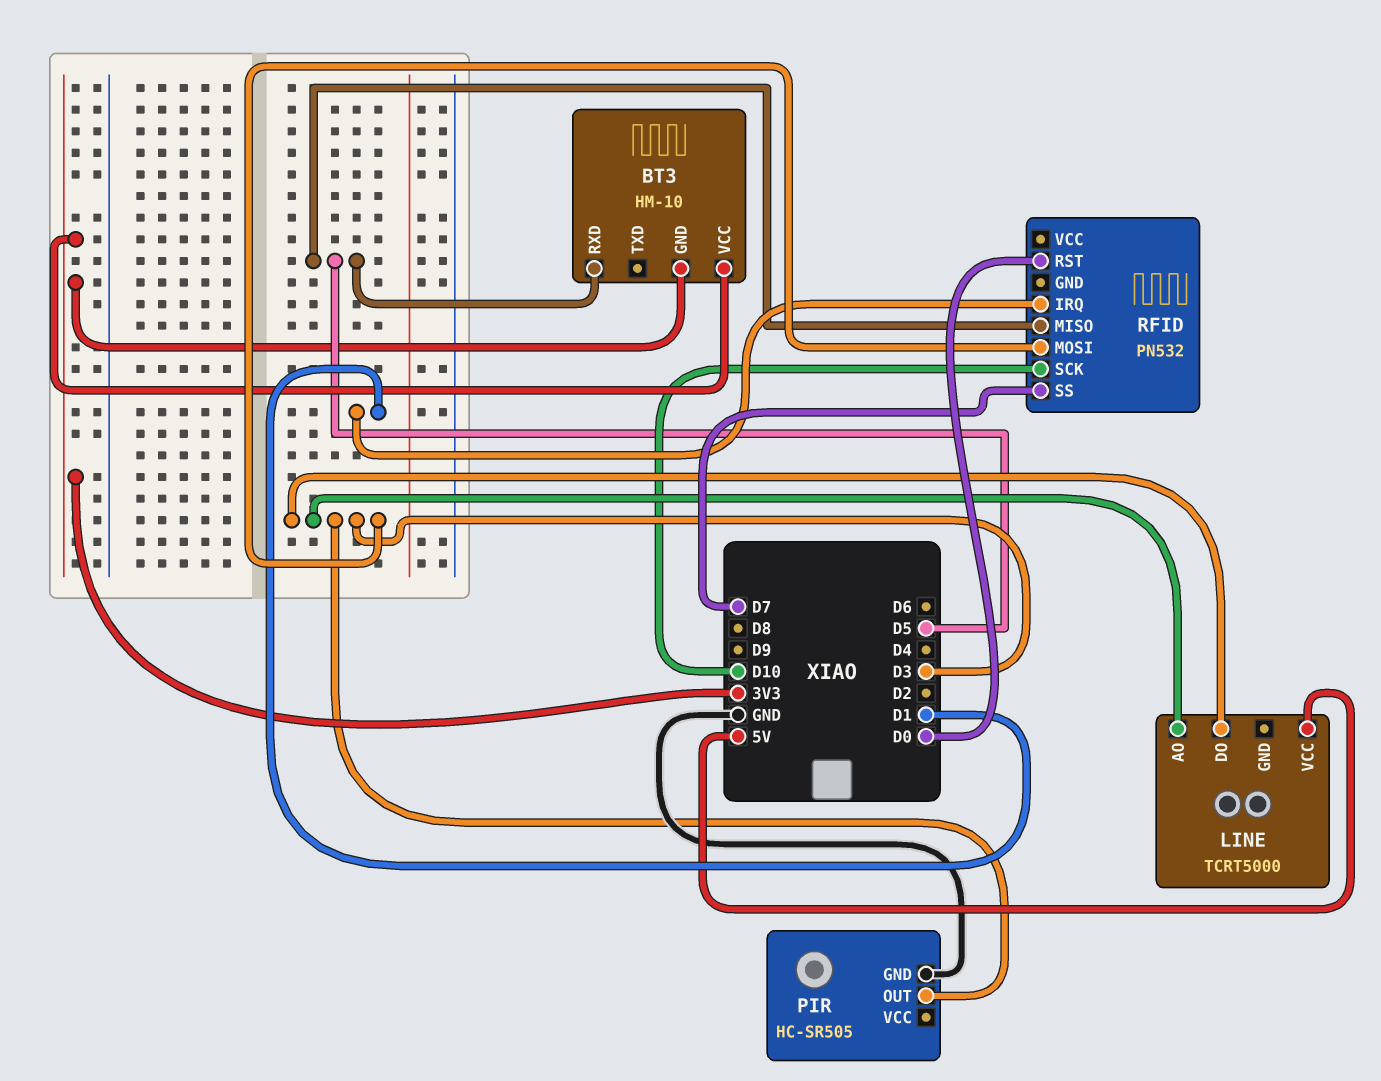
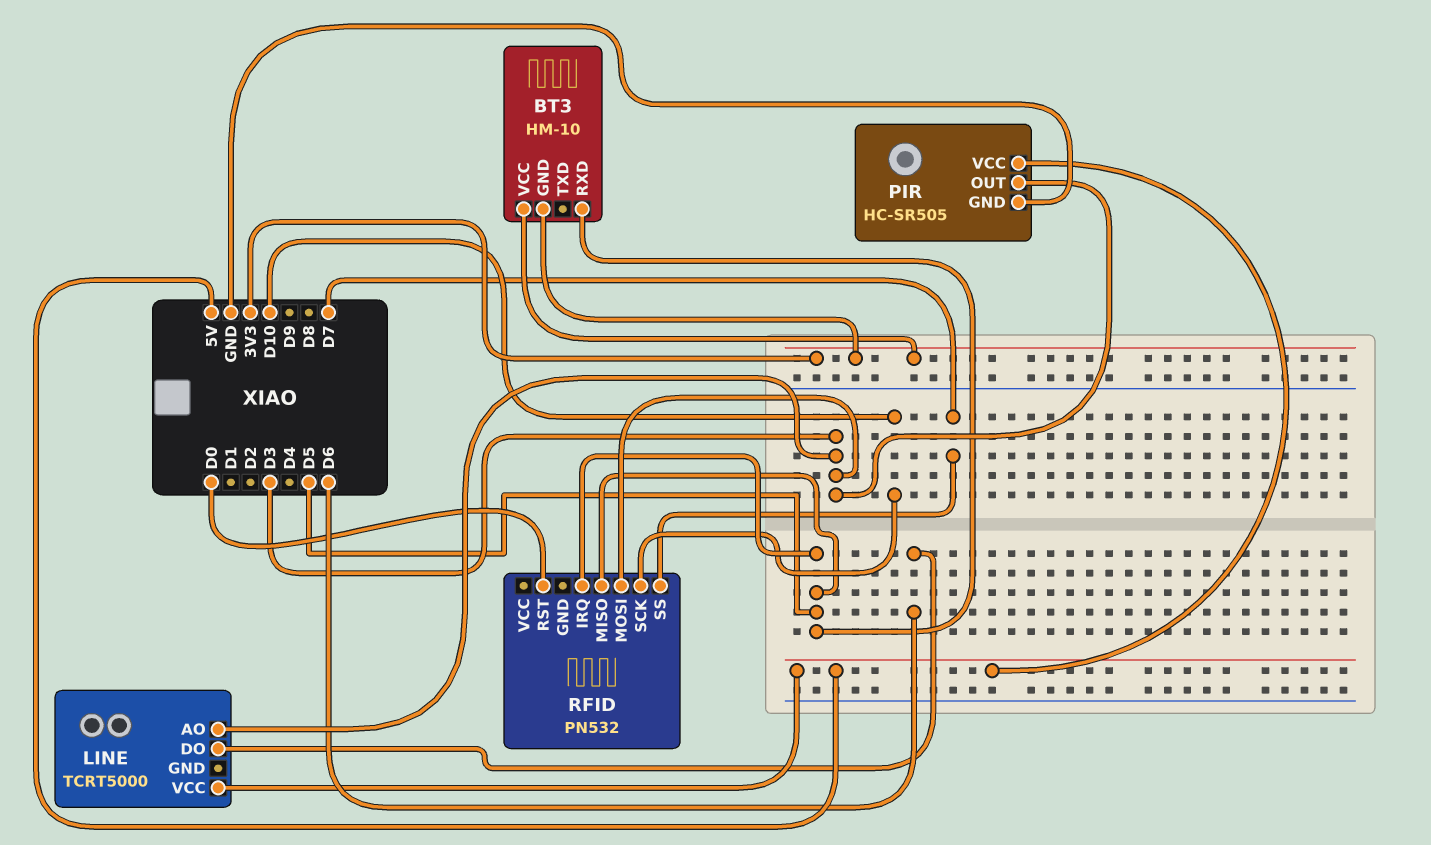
LINE pin DO: D3 -> D6
PIR pin VCC: none -> 5V
RFID pin IRQ: D1 -> D5

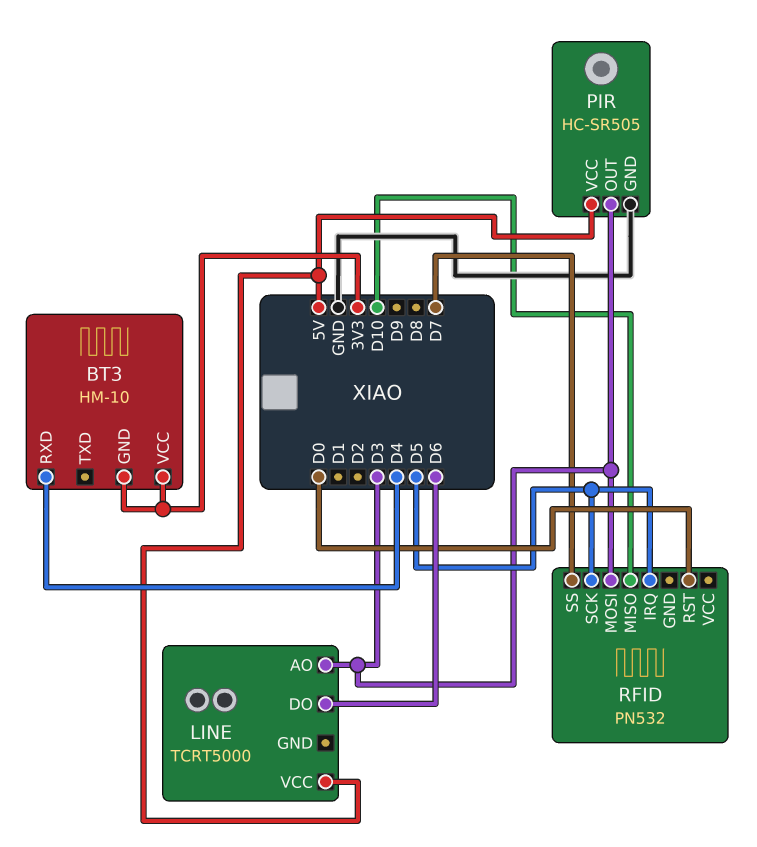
BT3 pin RXD: D5 -> D4
RFID pin MISO: D5 -> D10
RFID pin SCK: D10 -> D5

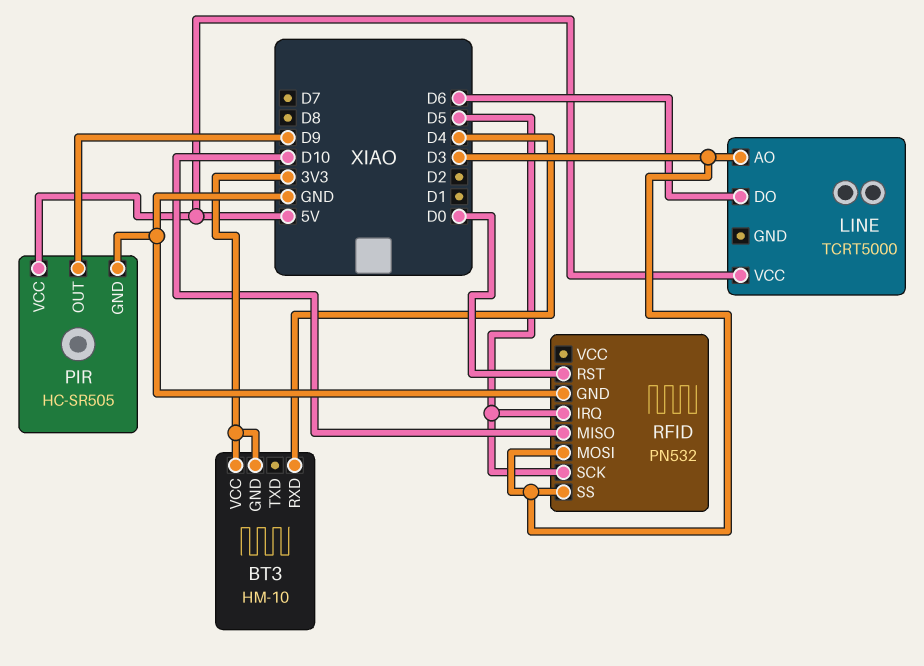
PIR pin OUT: D3 -> D9
RFID pin GND: none -> GND
RFID pin SS: D7 -> D3

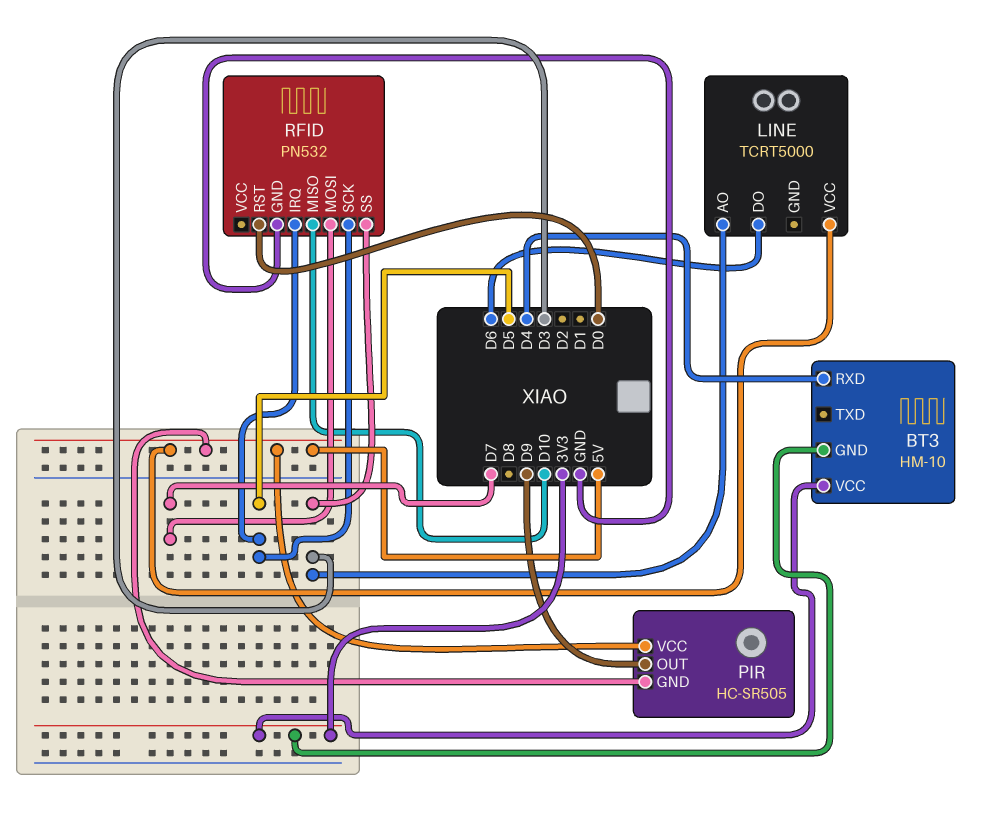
PIR pin GND: GND -> 5V
RFID pin MOSI: D3 -> D7

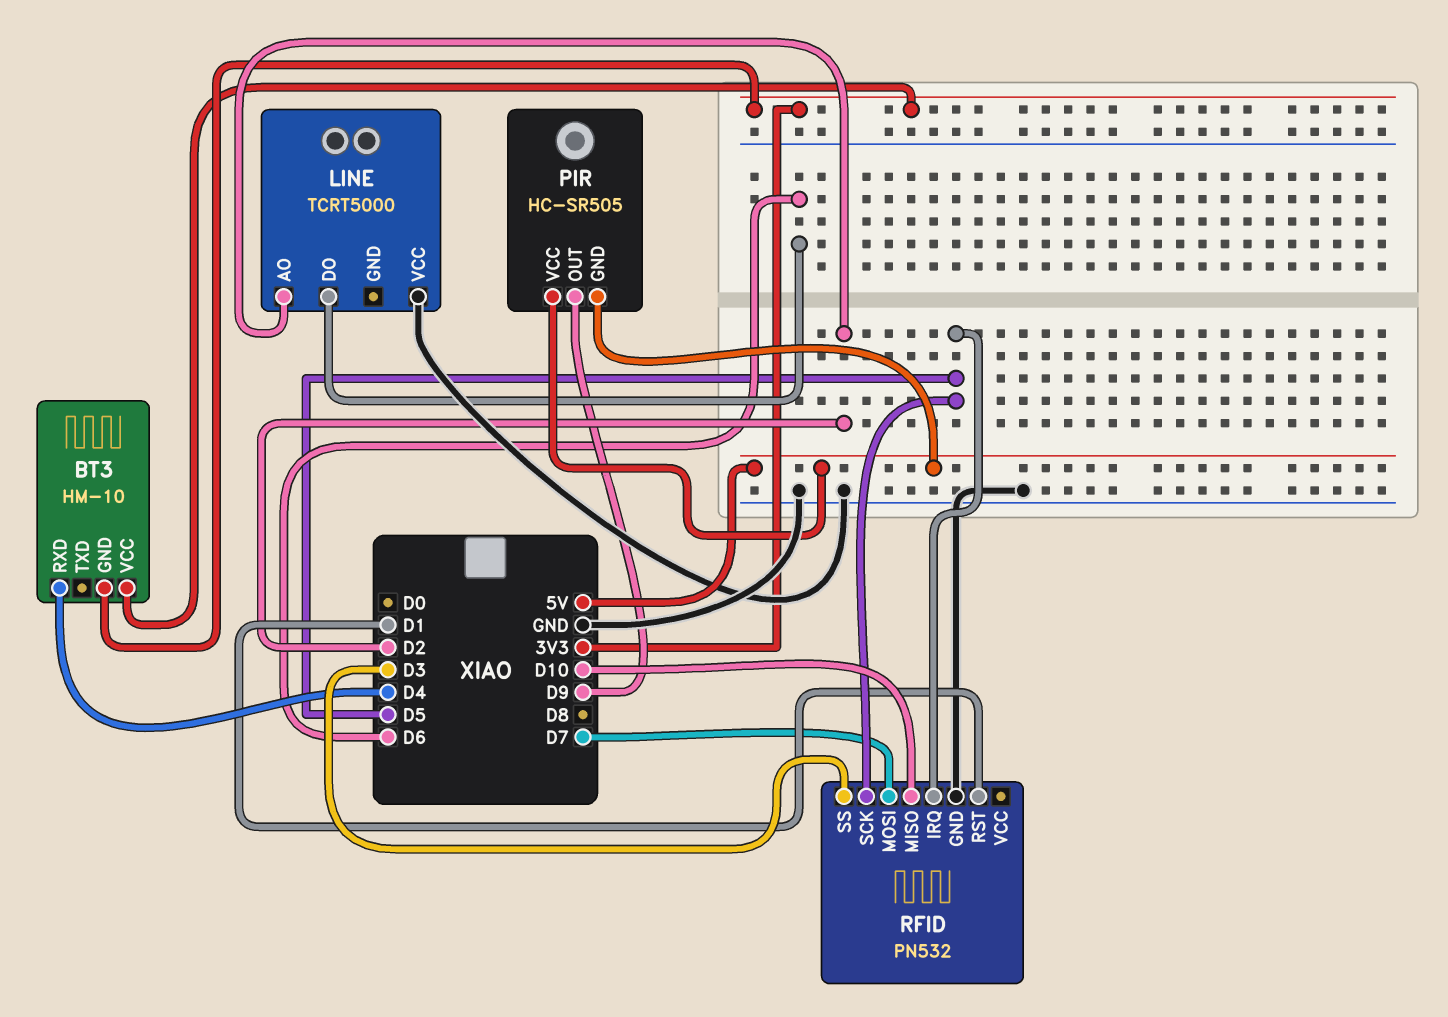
LINE pin AO: D3 -> D2
LINE pin VCC: 5V -> GND
RFID pin RST: D0 -> D1

